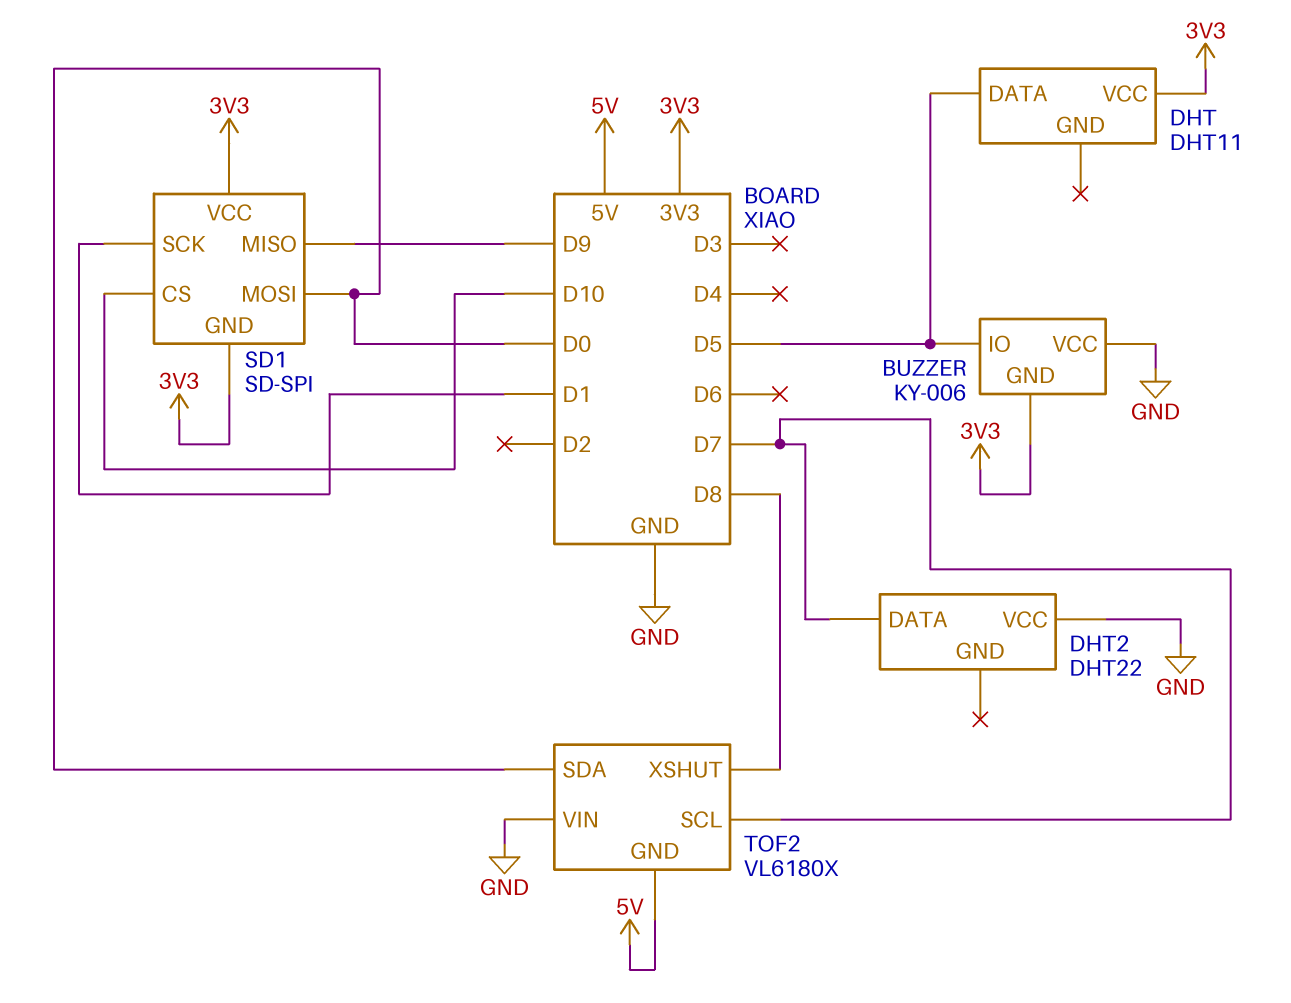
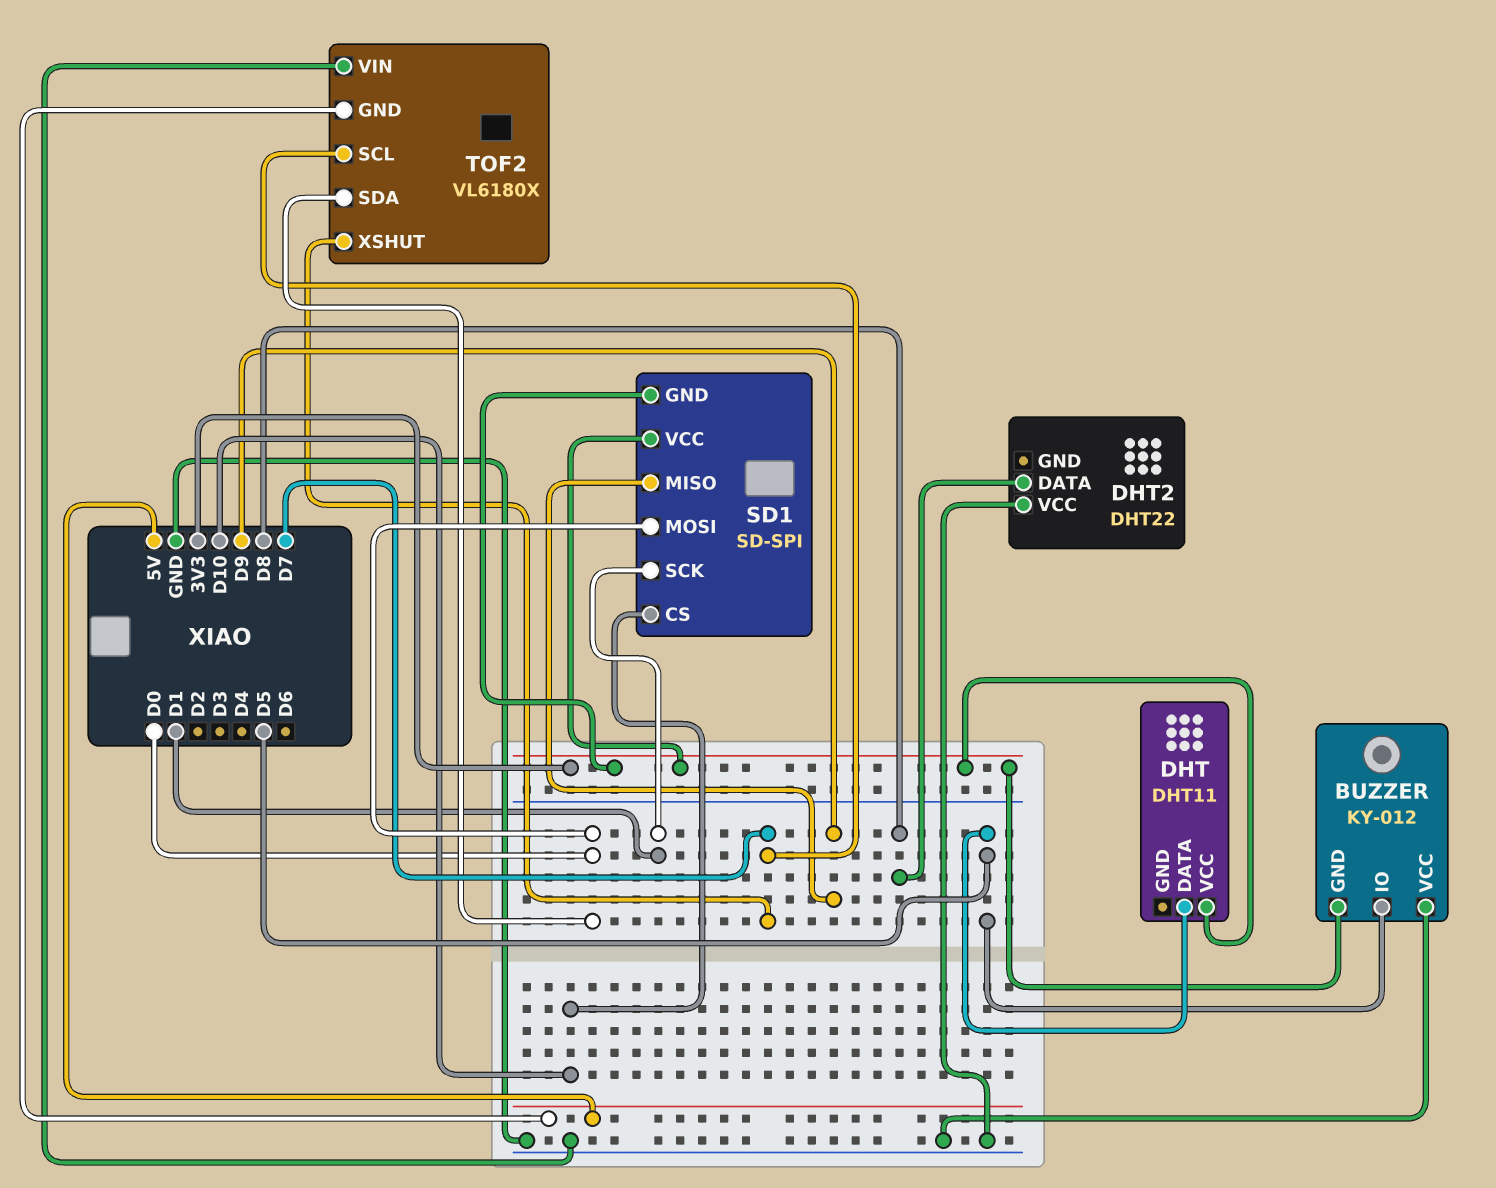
BUZZER: KY-006 -> KY-012
DHT2 pin DATA: D7 -> D8
TOF2 pin XSHUT: D8 -> D7

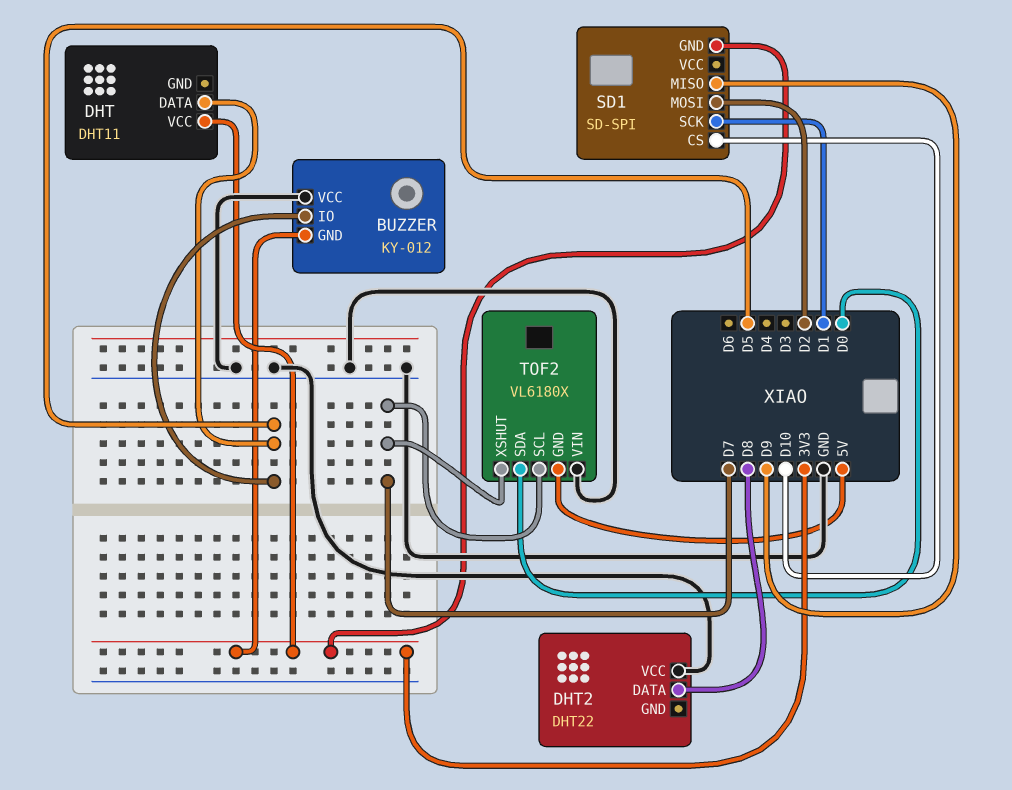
SD1 pin MOSI: D0 -> D2
SD1 pin VCC: 3V3 -> none

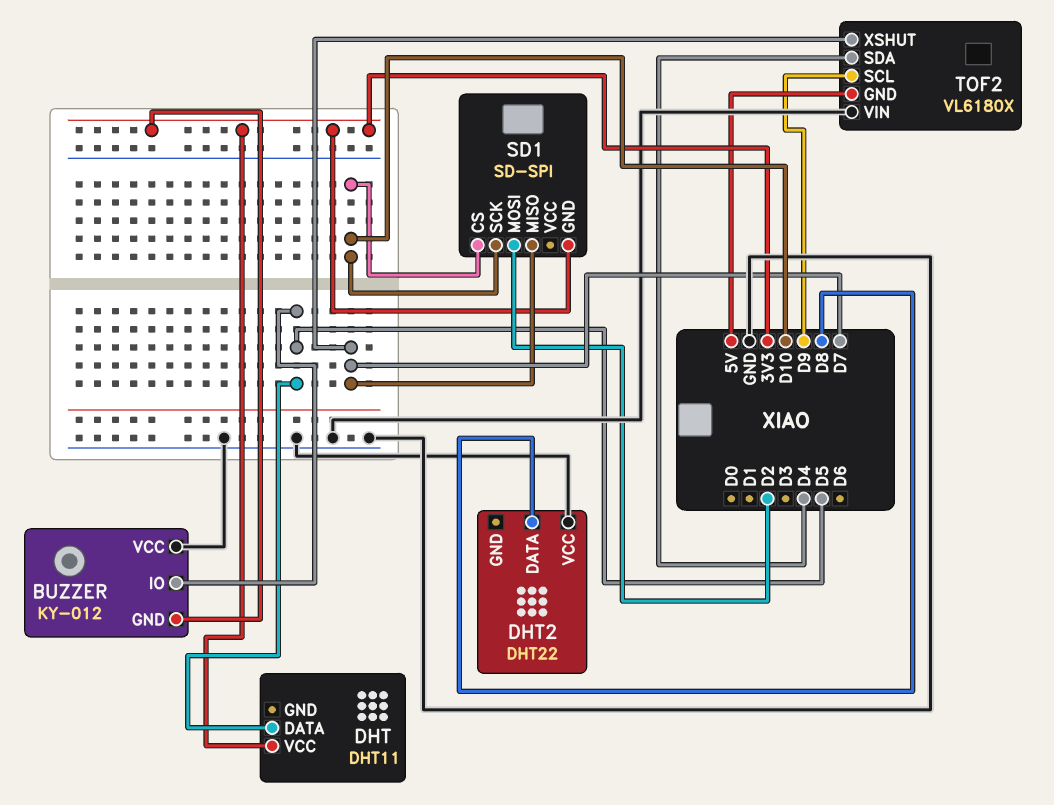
SD1 pin MISO: D9 -> D7
SD1 pin SCK: D1 -> D10
TOF2 pin SCL: D7 -> D9
TOF2 pin SDA: D0 -> D4

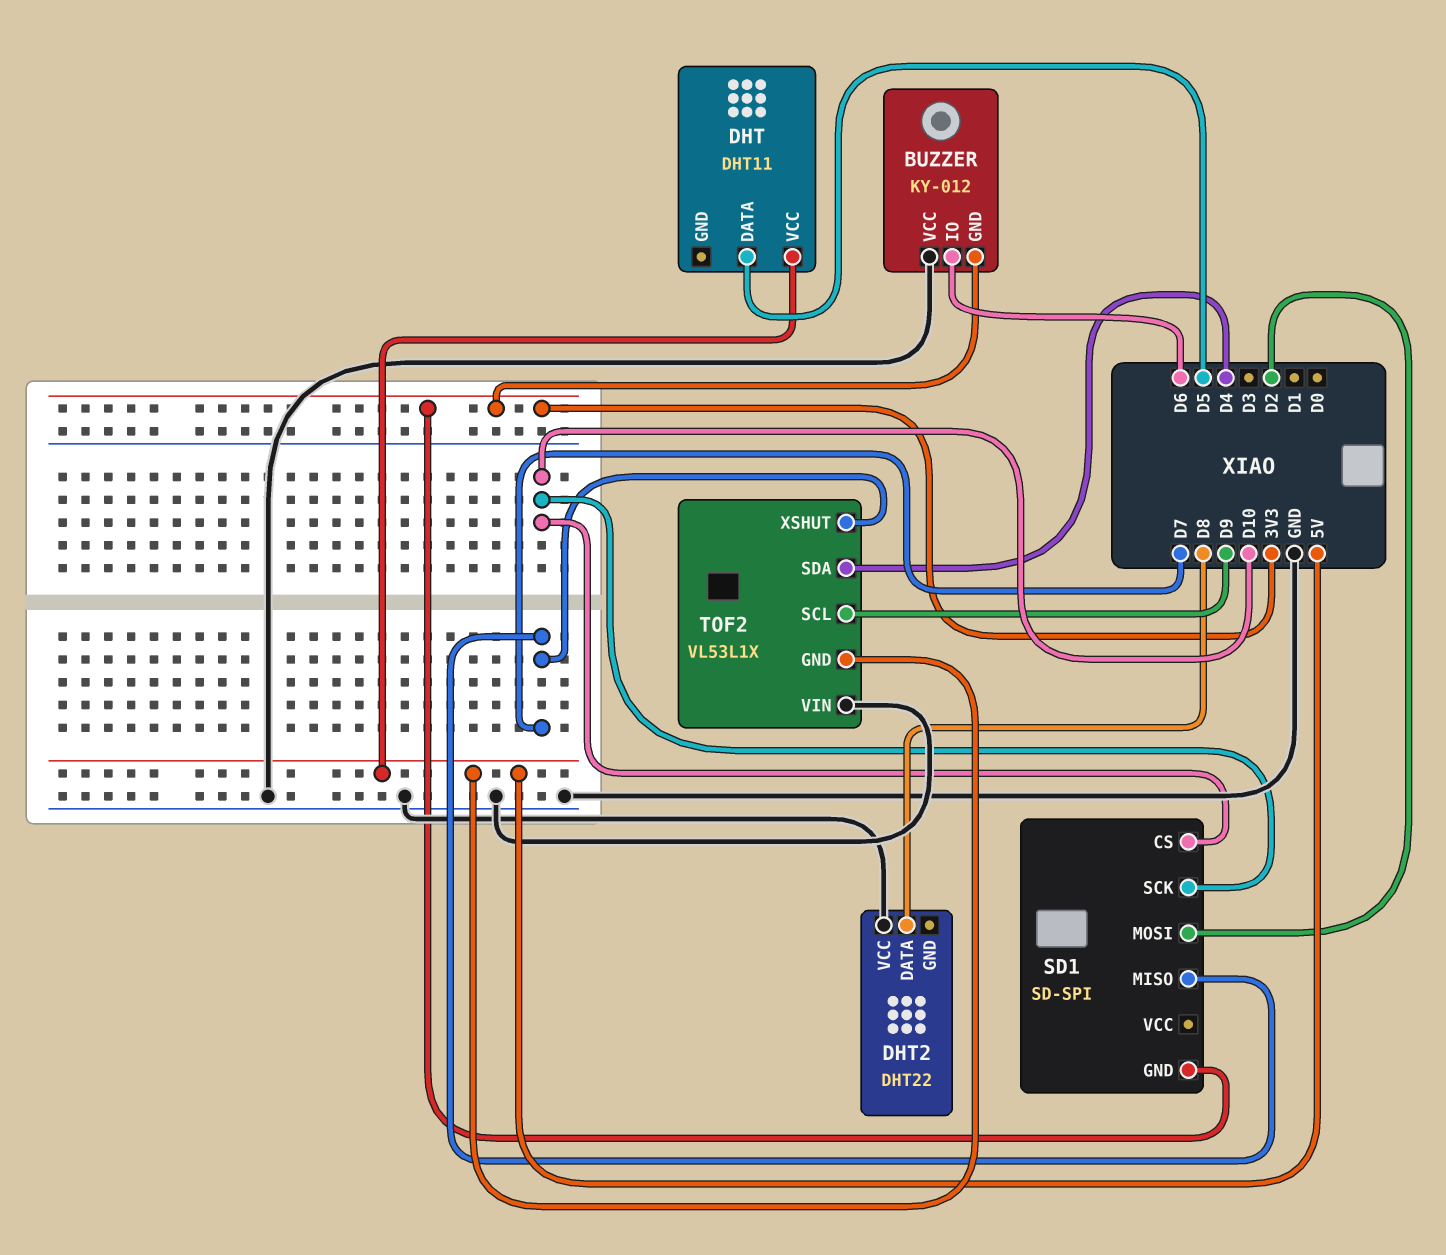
BUZZER pin IO: D5 -> D6
DHT pin VCC: 3V3 -> 5V
TOF2: VL6180X -> VL53L1X

